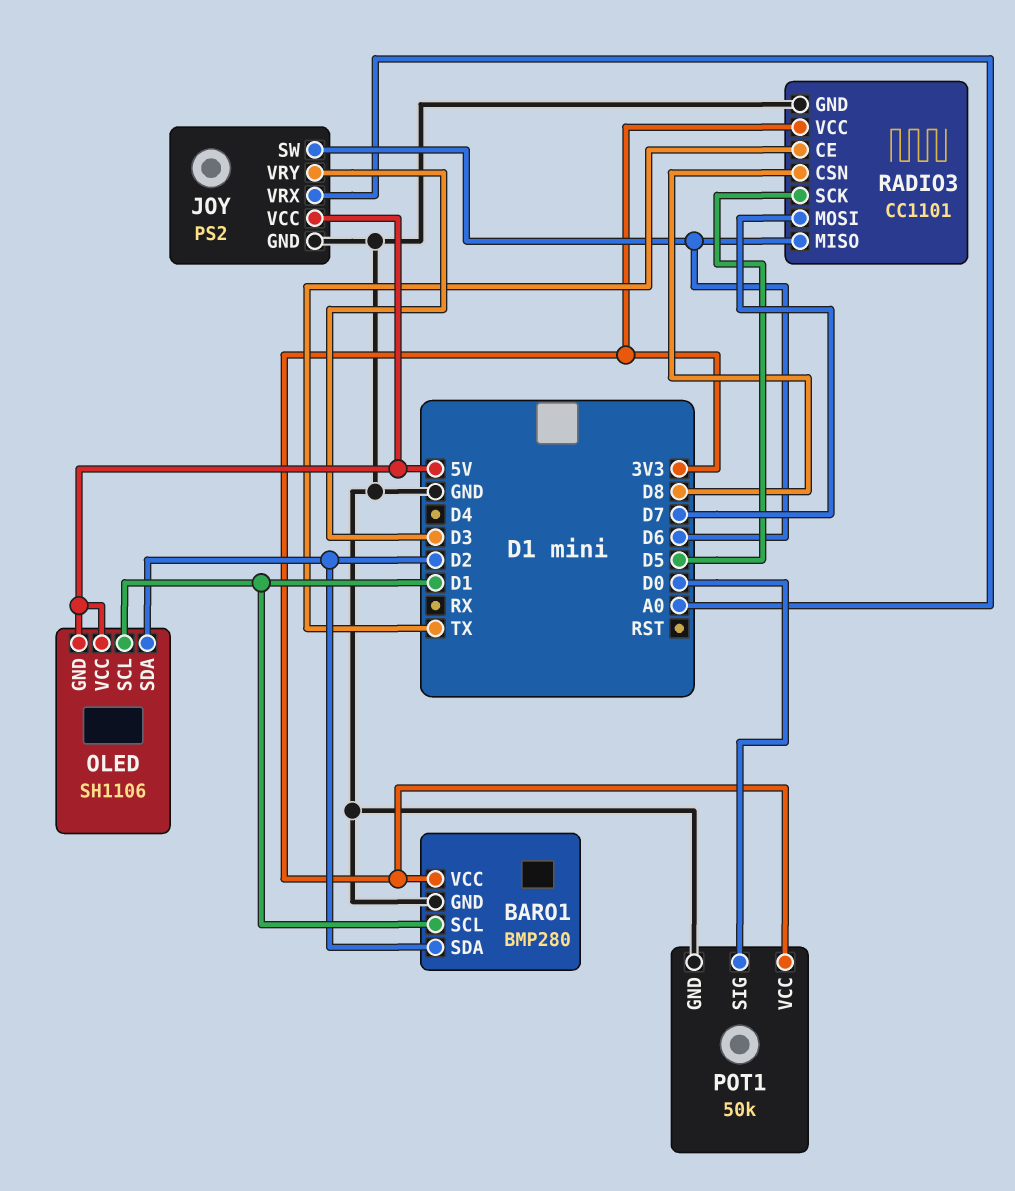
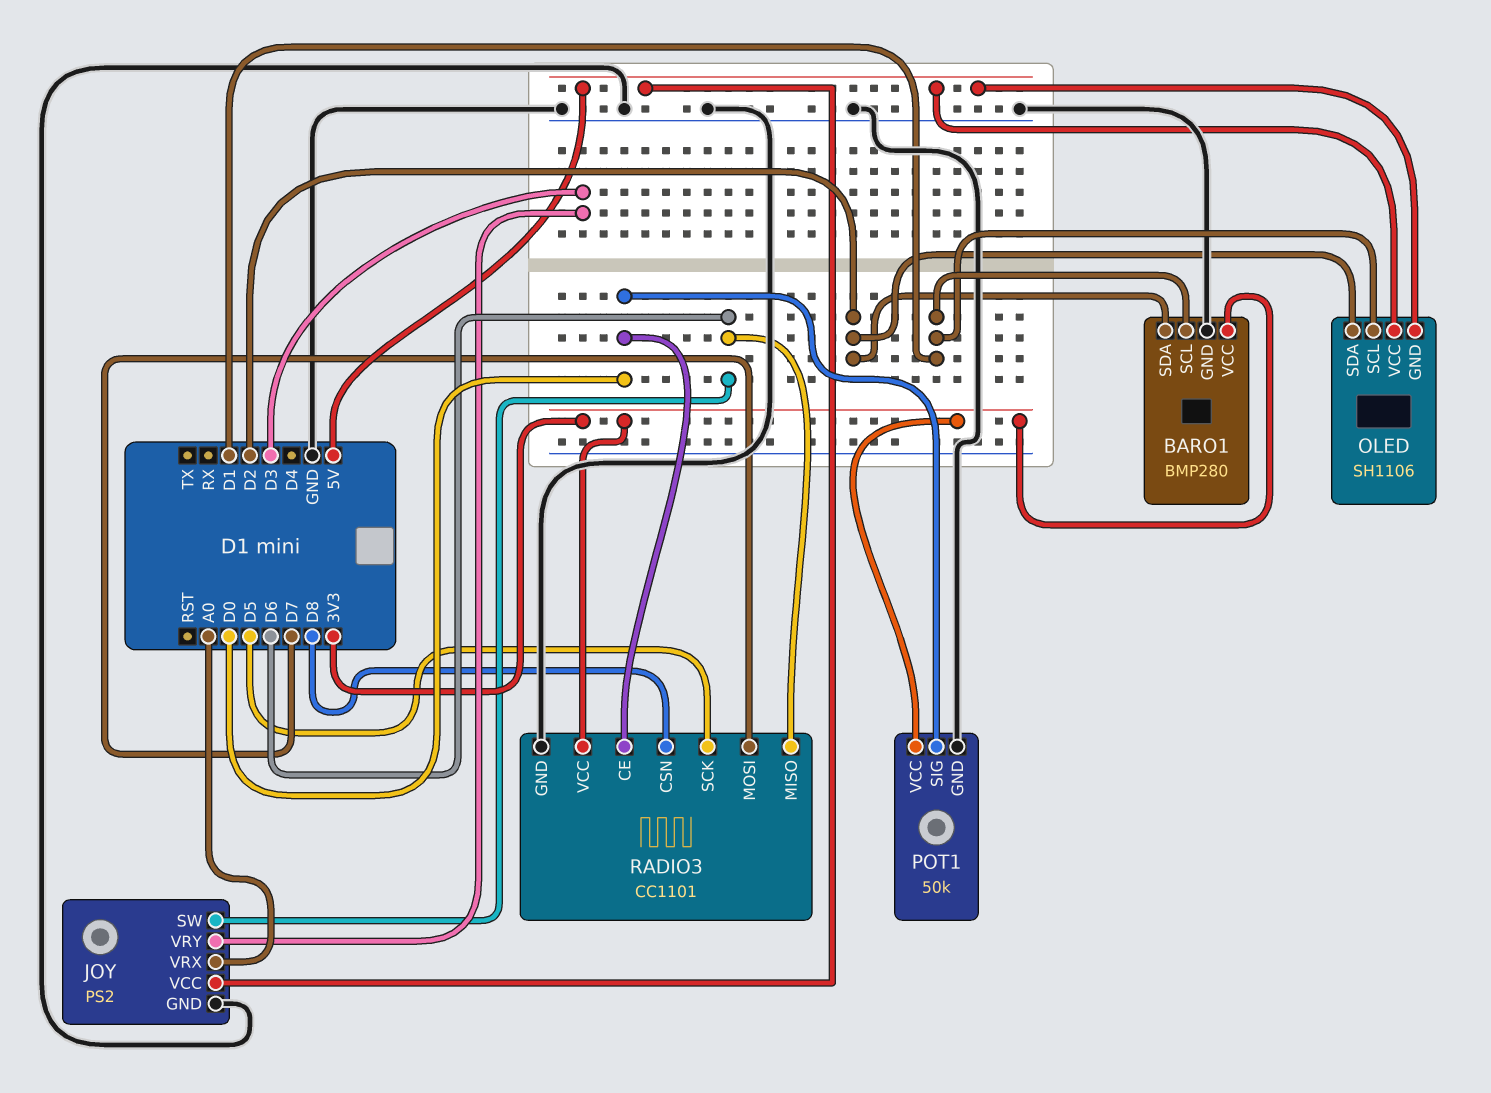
RADIO3 pin CE: TX -> D0

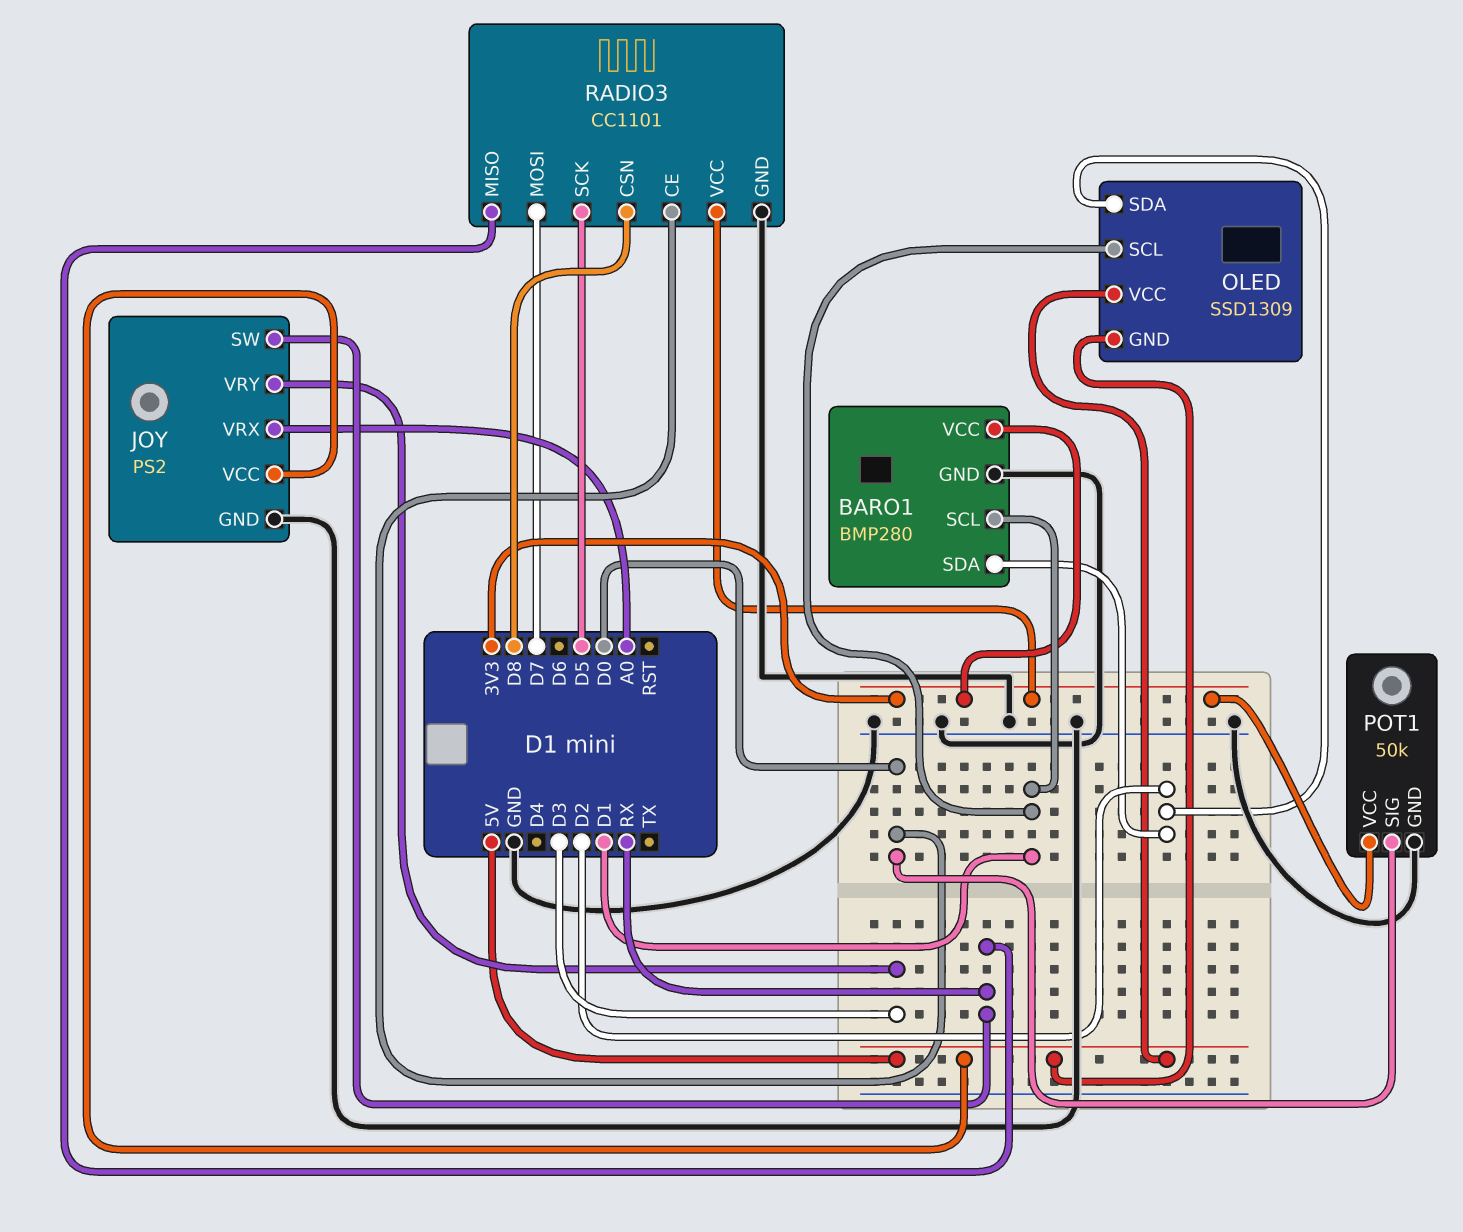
JOY pin SW: D6 -> RX
OLED: SH1106 -> SSD1309
RADIO3 pin MISO: D6 -> RX

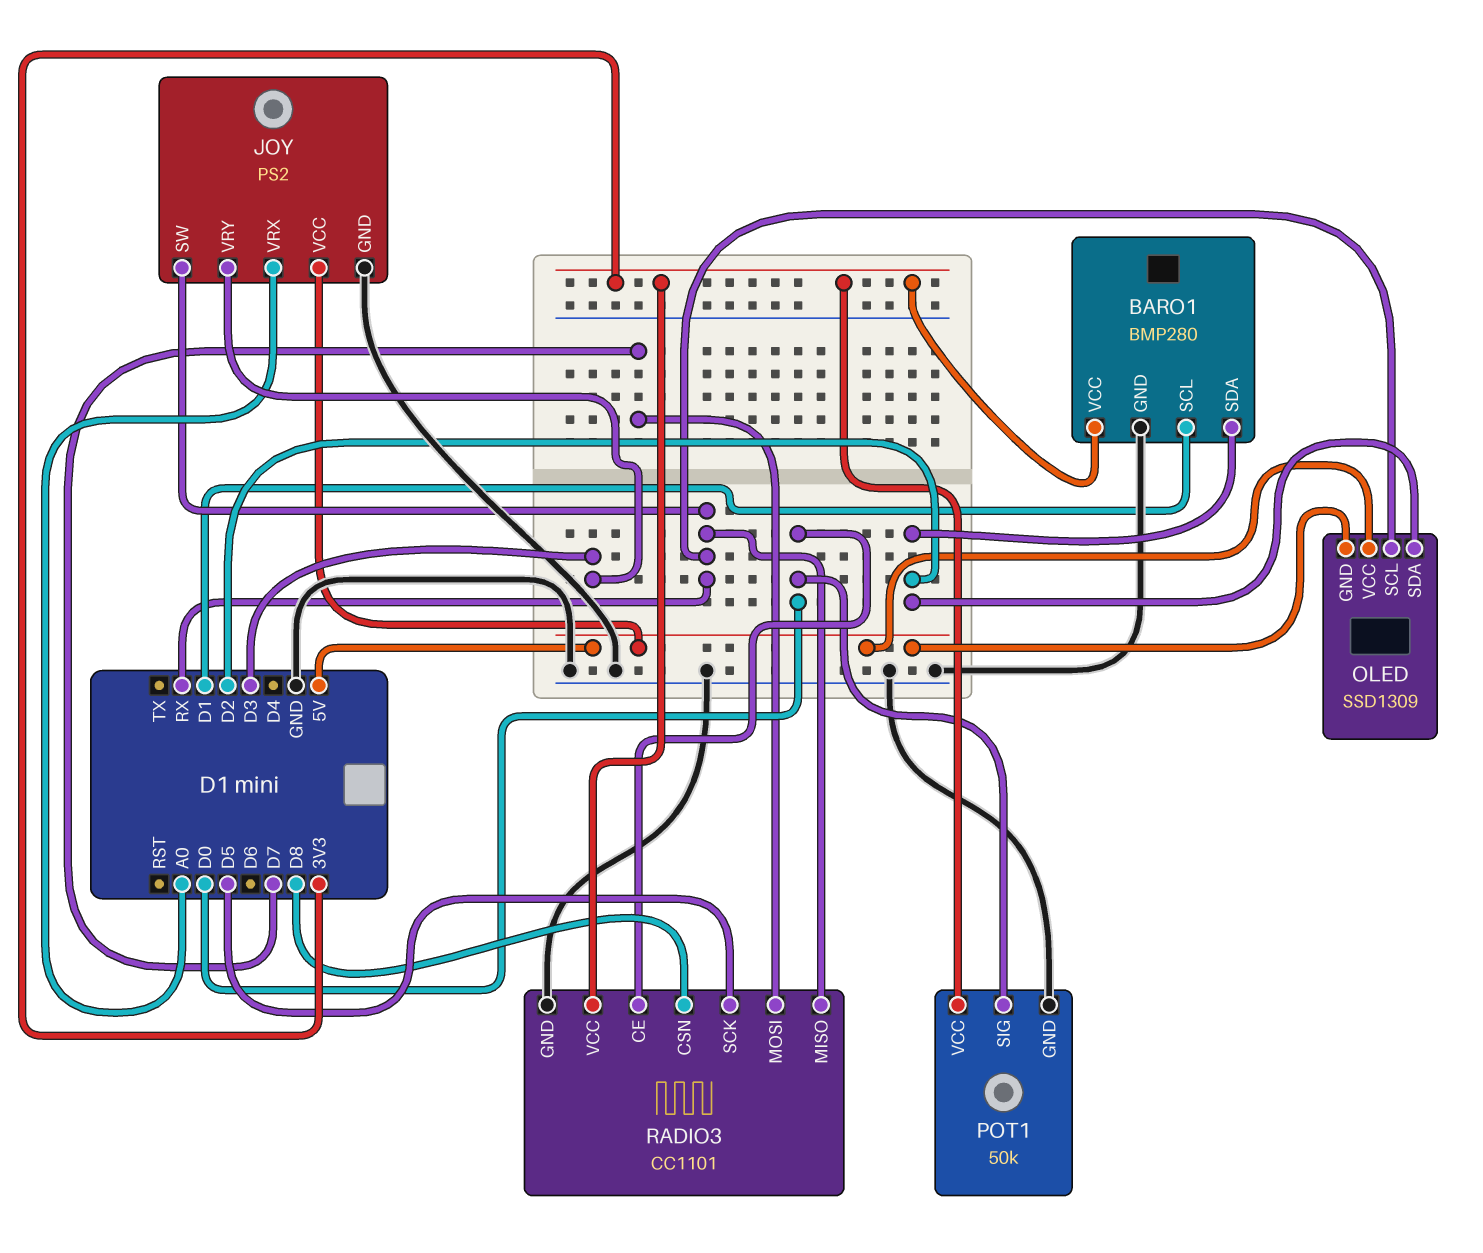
OLED pin SCL: D1 -> RX

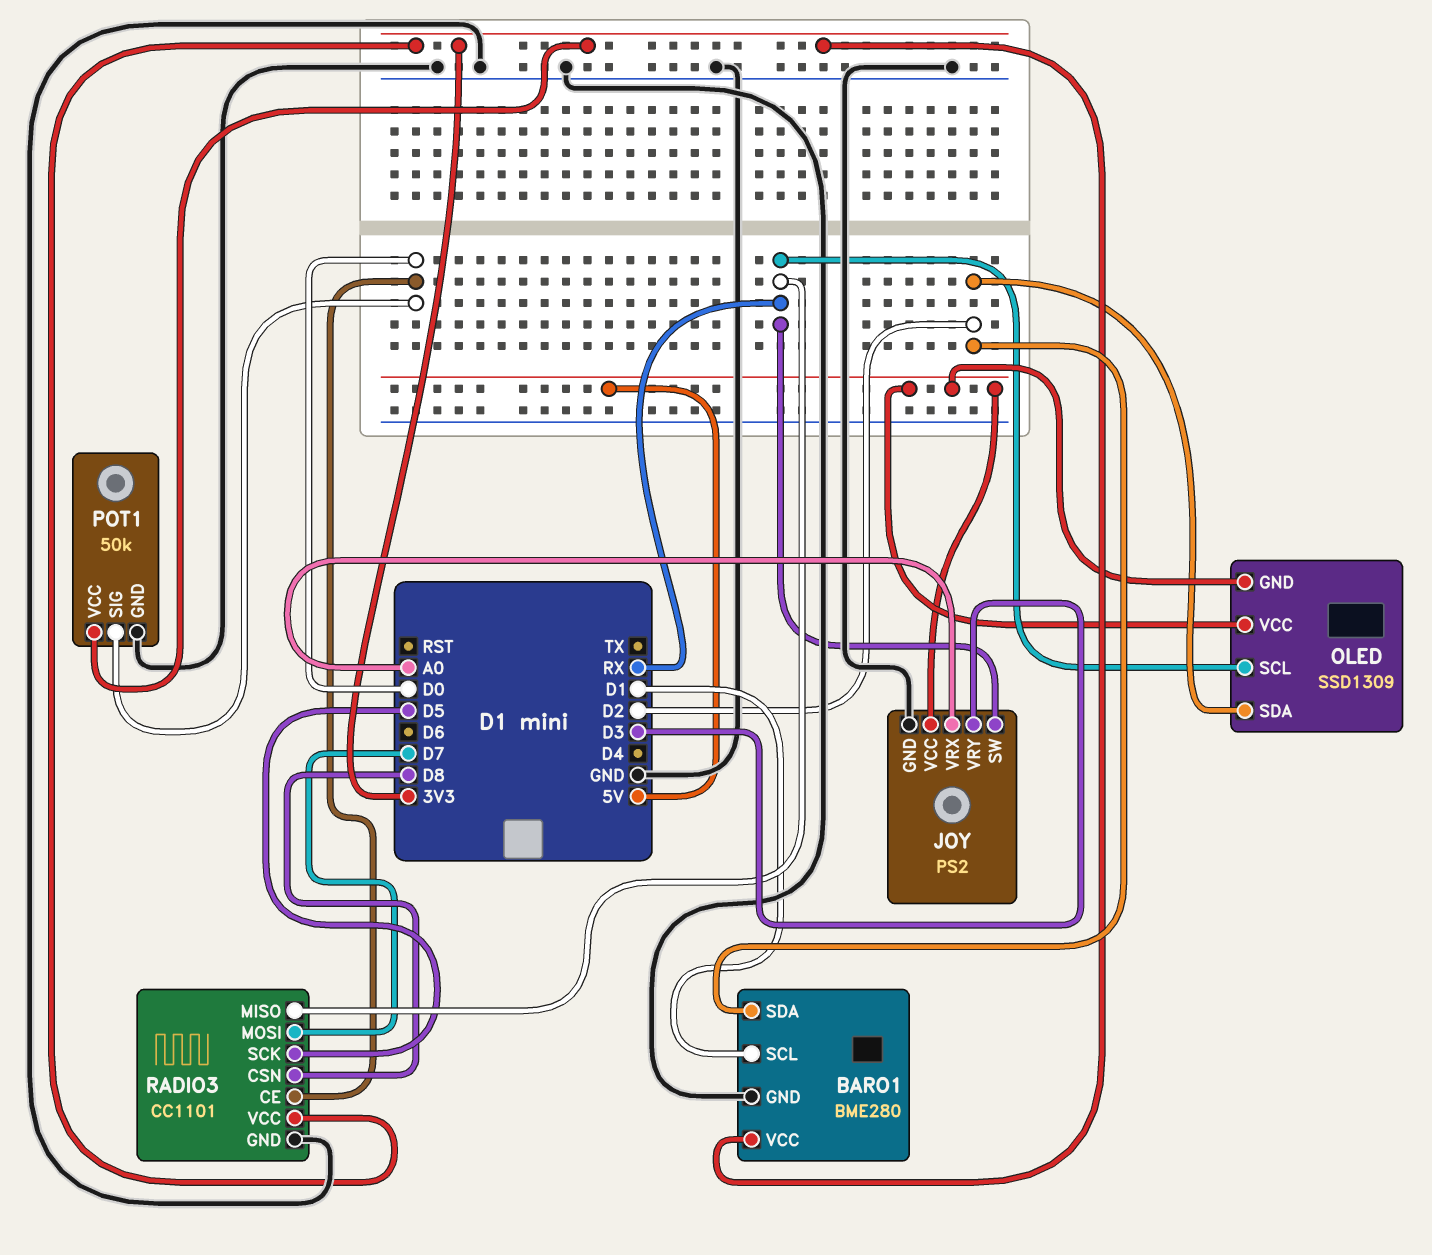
BARO1: BMP280 -> BME280

